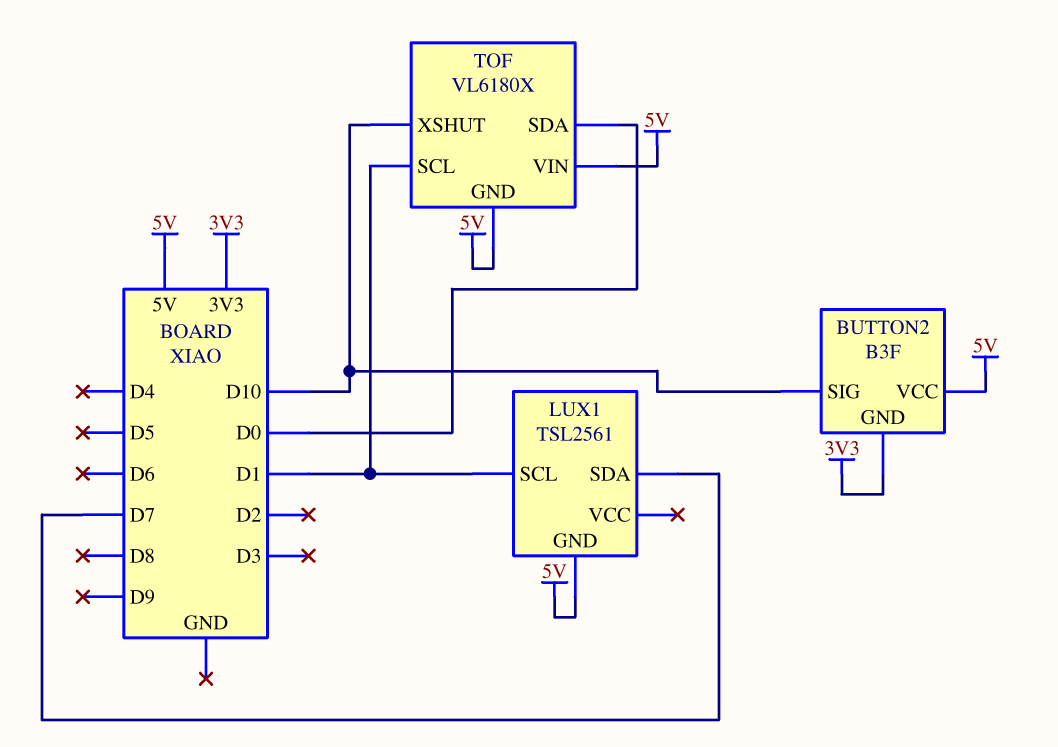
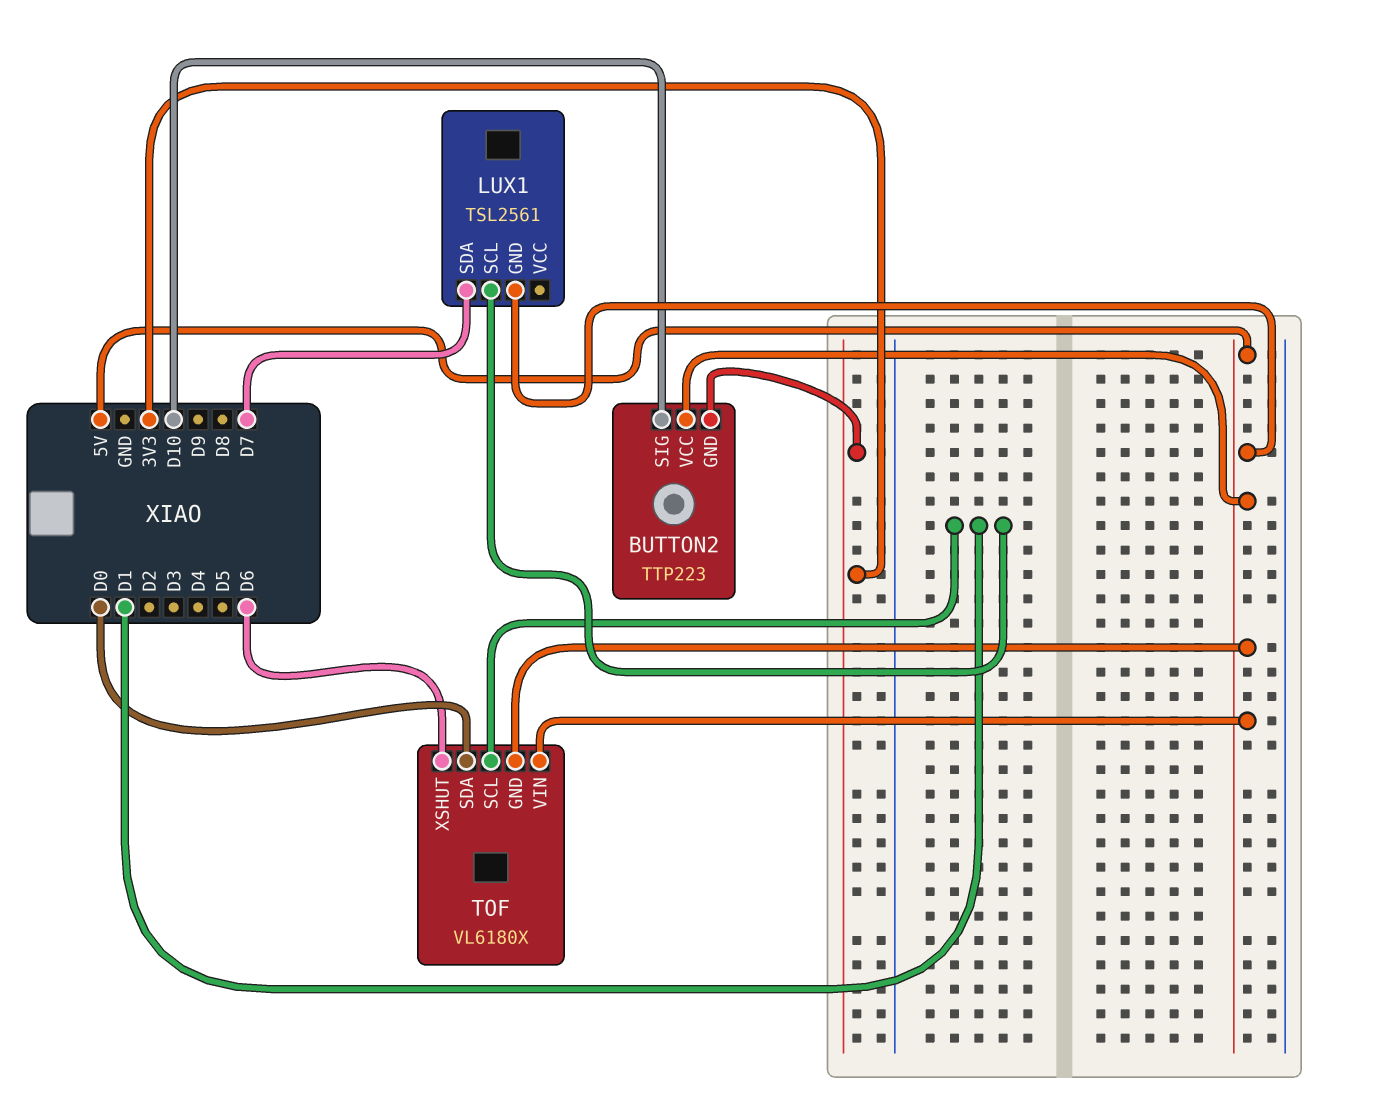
BUTTON2: B3F -> TTP223
TOF pin XSHUT: D10 -> D6

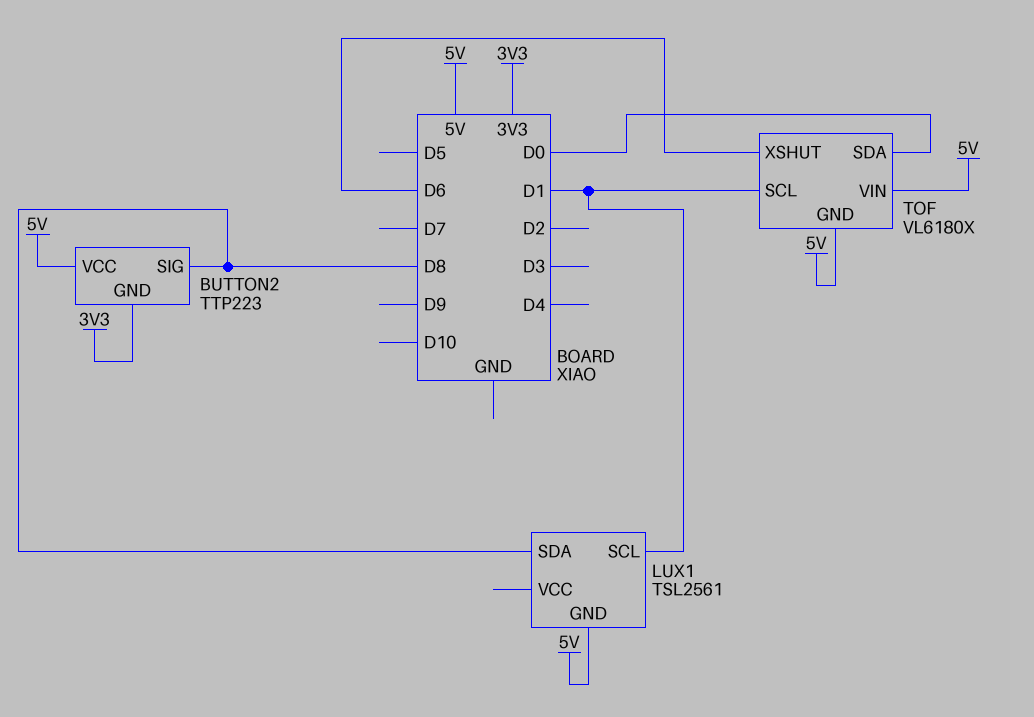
BUTTON2 pin SIG: D10 -> D8
LUX1 pin SDA: D7 -> D8

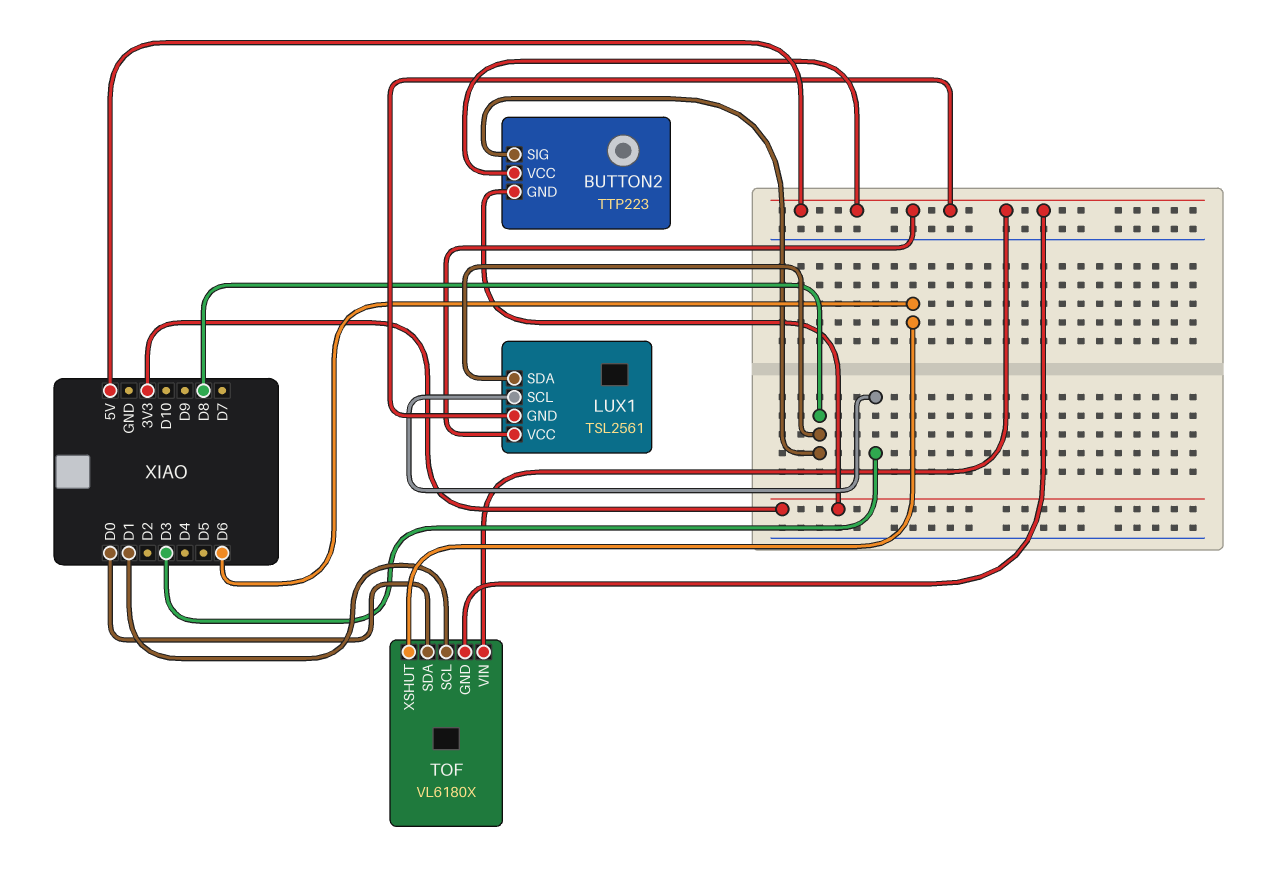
LUX1 pin SCL: D1 -> D3
LUX1 pin VCC: none -> 5V

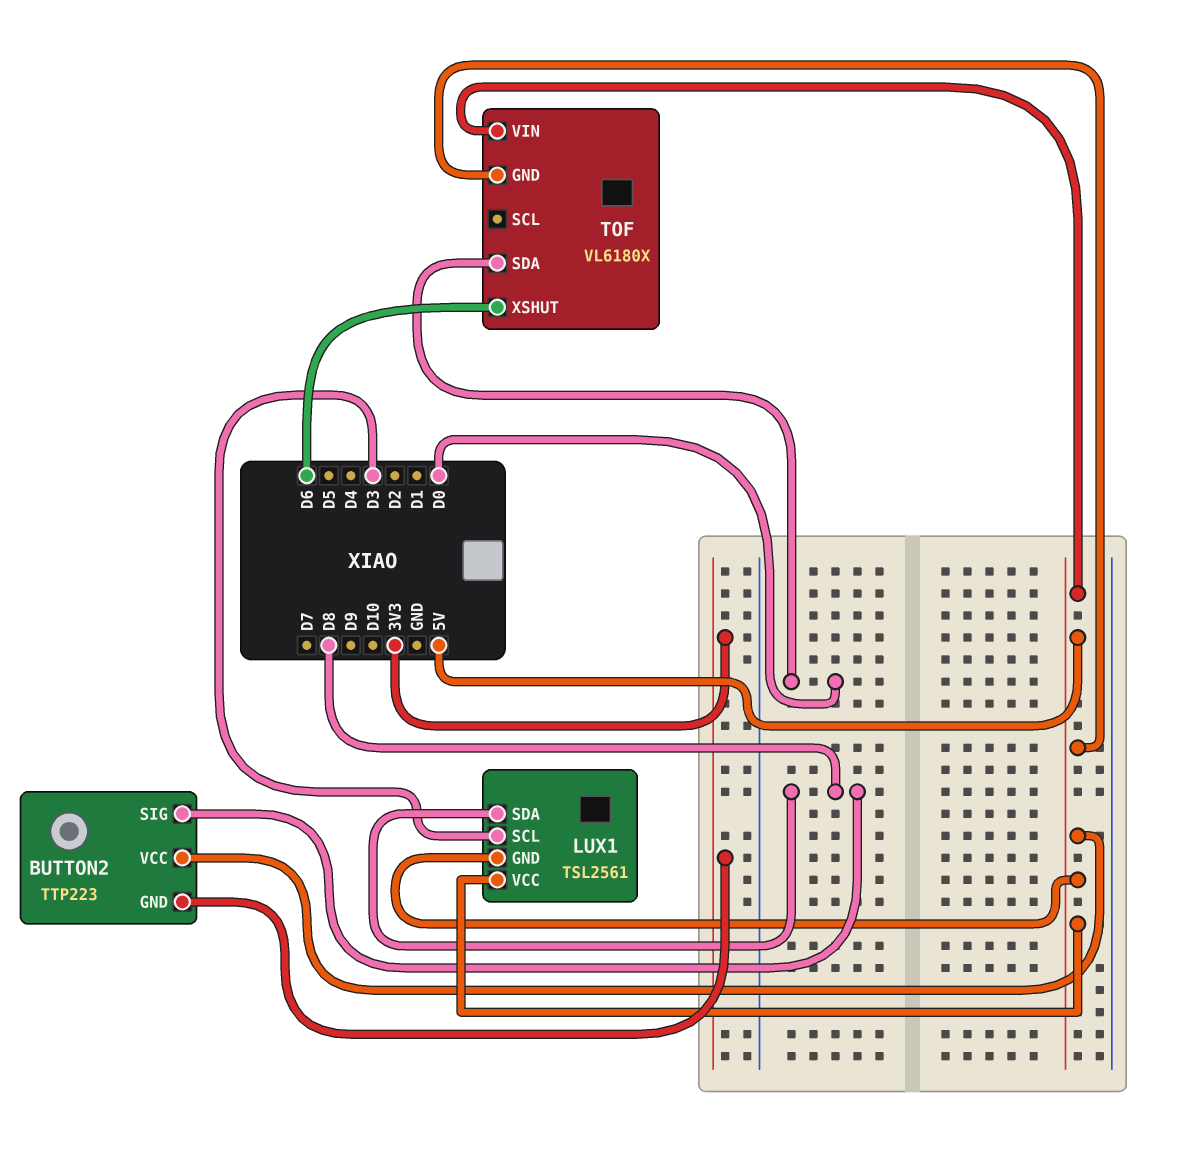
TOF pin SCL: D1 -> none

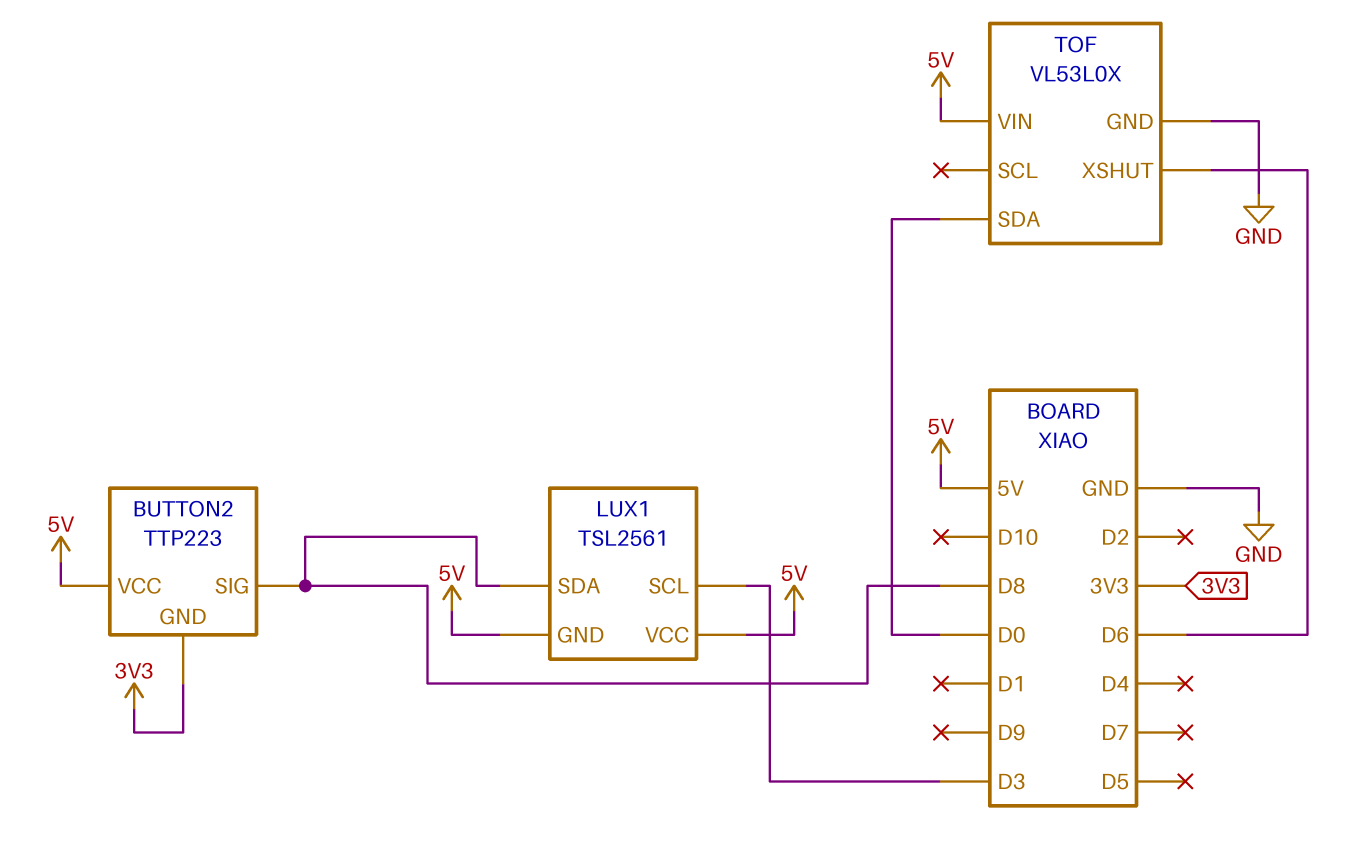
TOF: VL6180X -> VL53L0X
TOF pin GND: 5V -> GND

